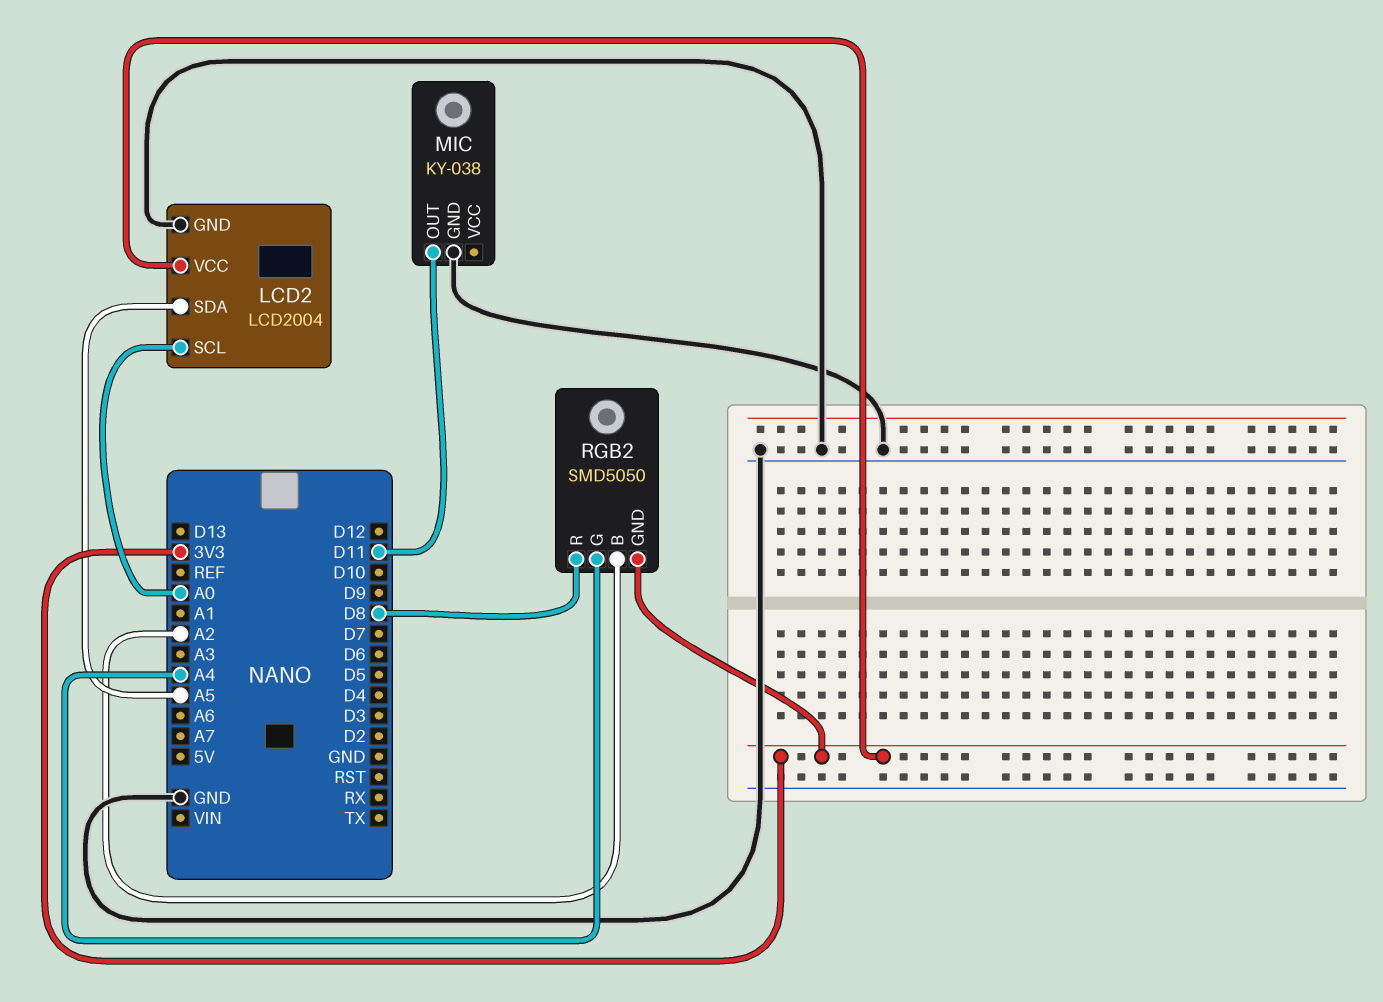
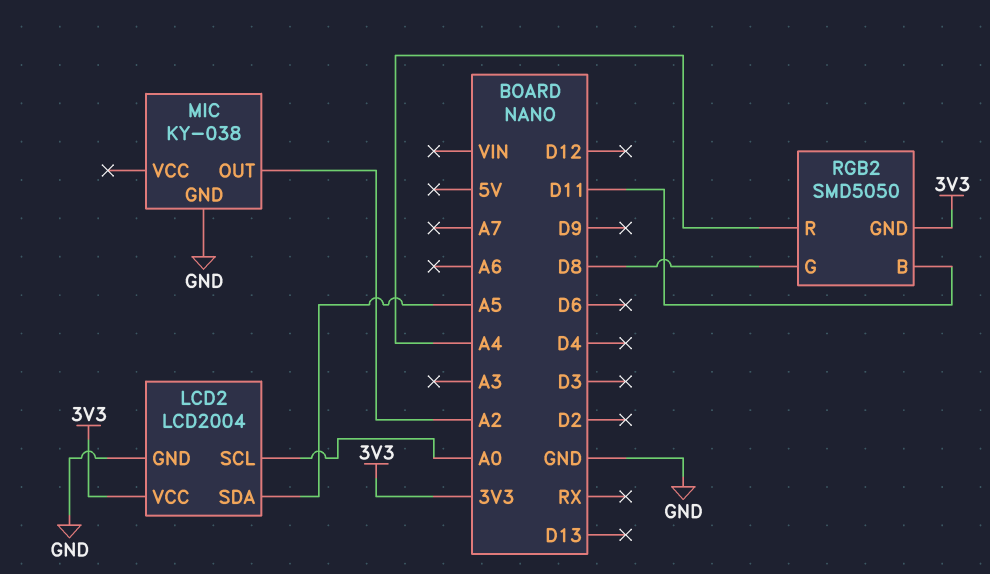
MIC pin OUT: D11 -> A2
RGB2 pin B: A2 -> D11
RGB2 pin G: A4 -> D8
RGB2 pin R: D8 -> A4

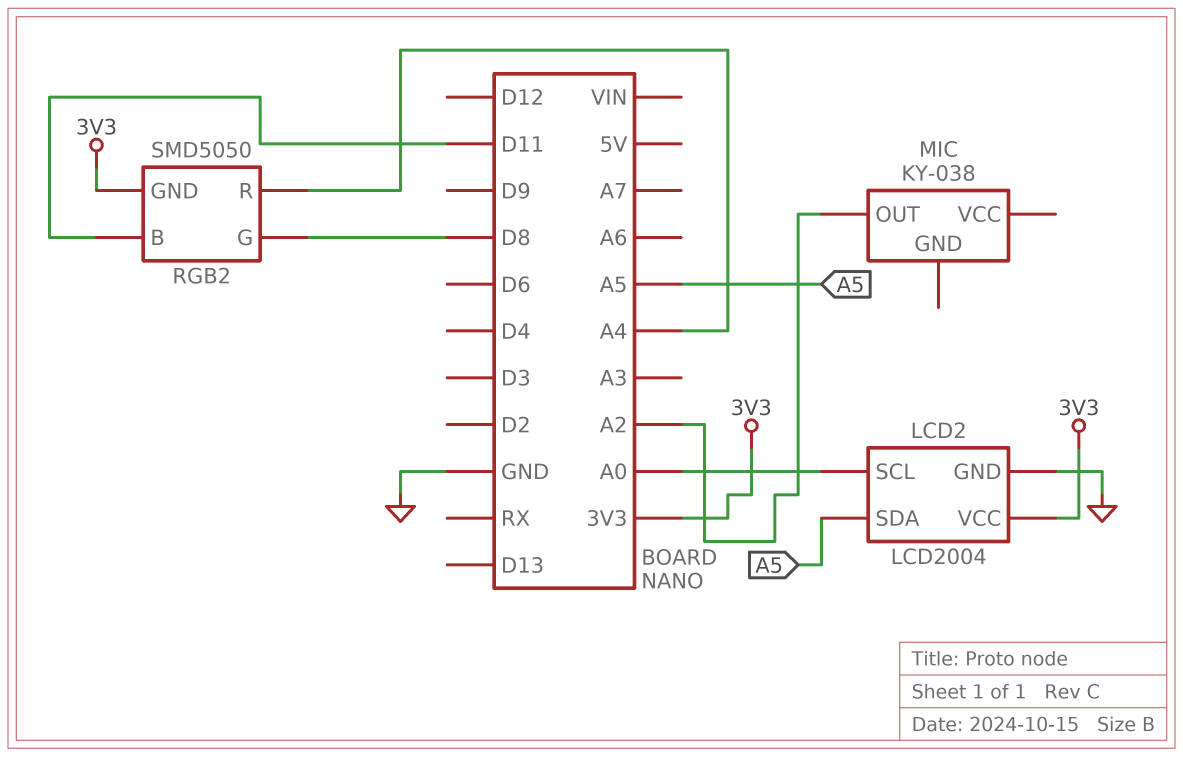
MIC pin GND: GND -> none

